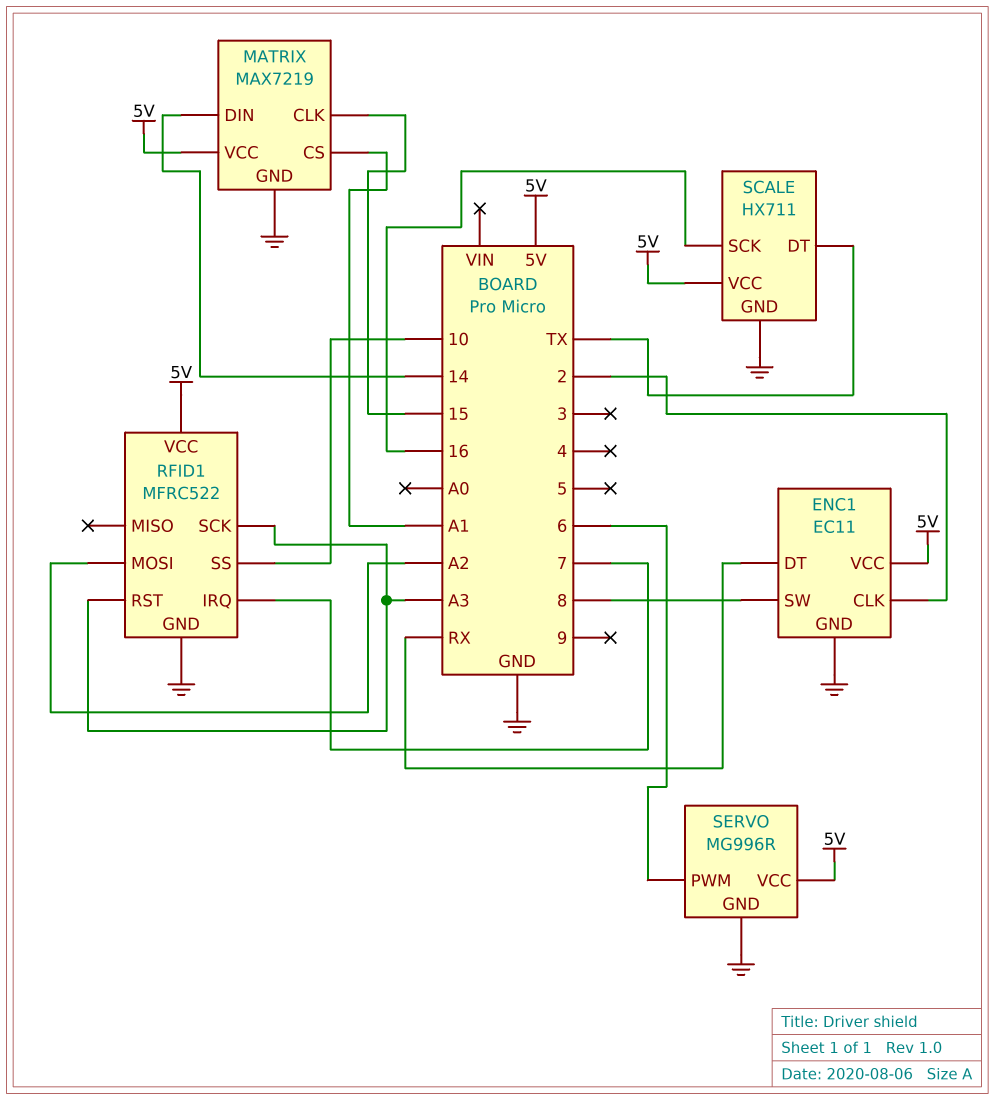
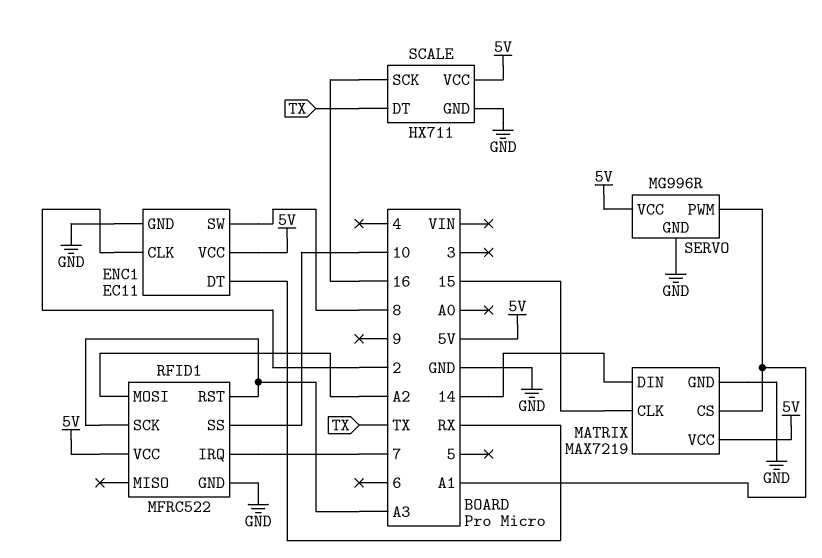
SERVO pin PWM: 6 -> A1

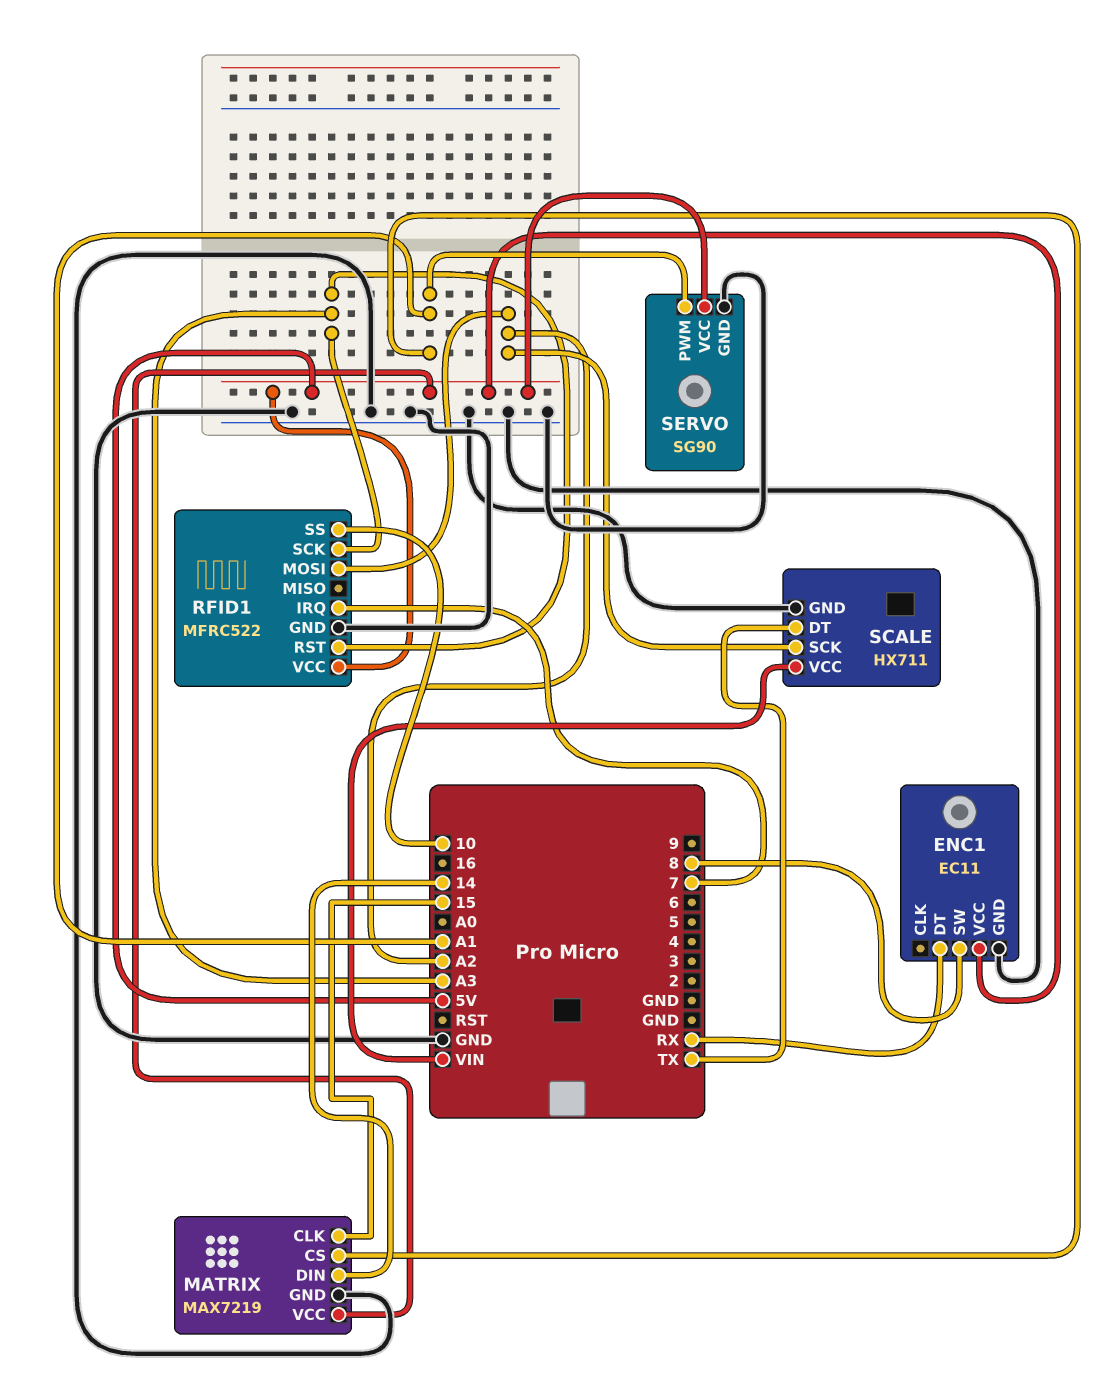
ENC1 pin CLK: 2 -> none
SCALE pin SCK: 16 -> A2
SCALE pin VCC: 5V -> VIN
SERVO: MG996R -> SG90

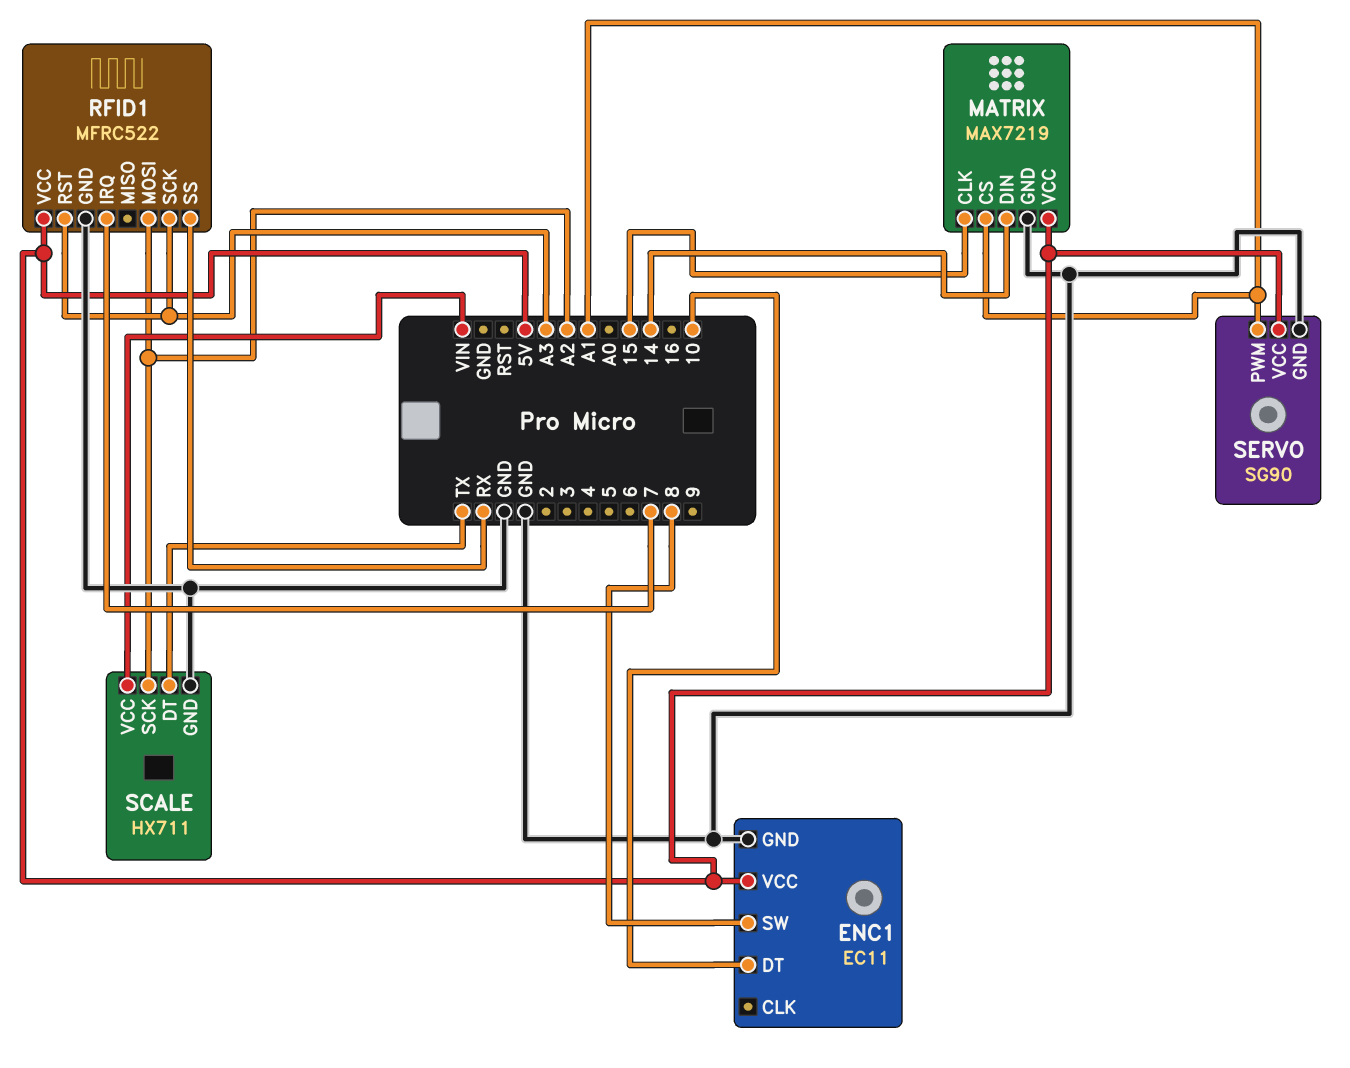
ENC1 pin DT: RX -> 10
RFID1 pin SS: 10 -> RX

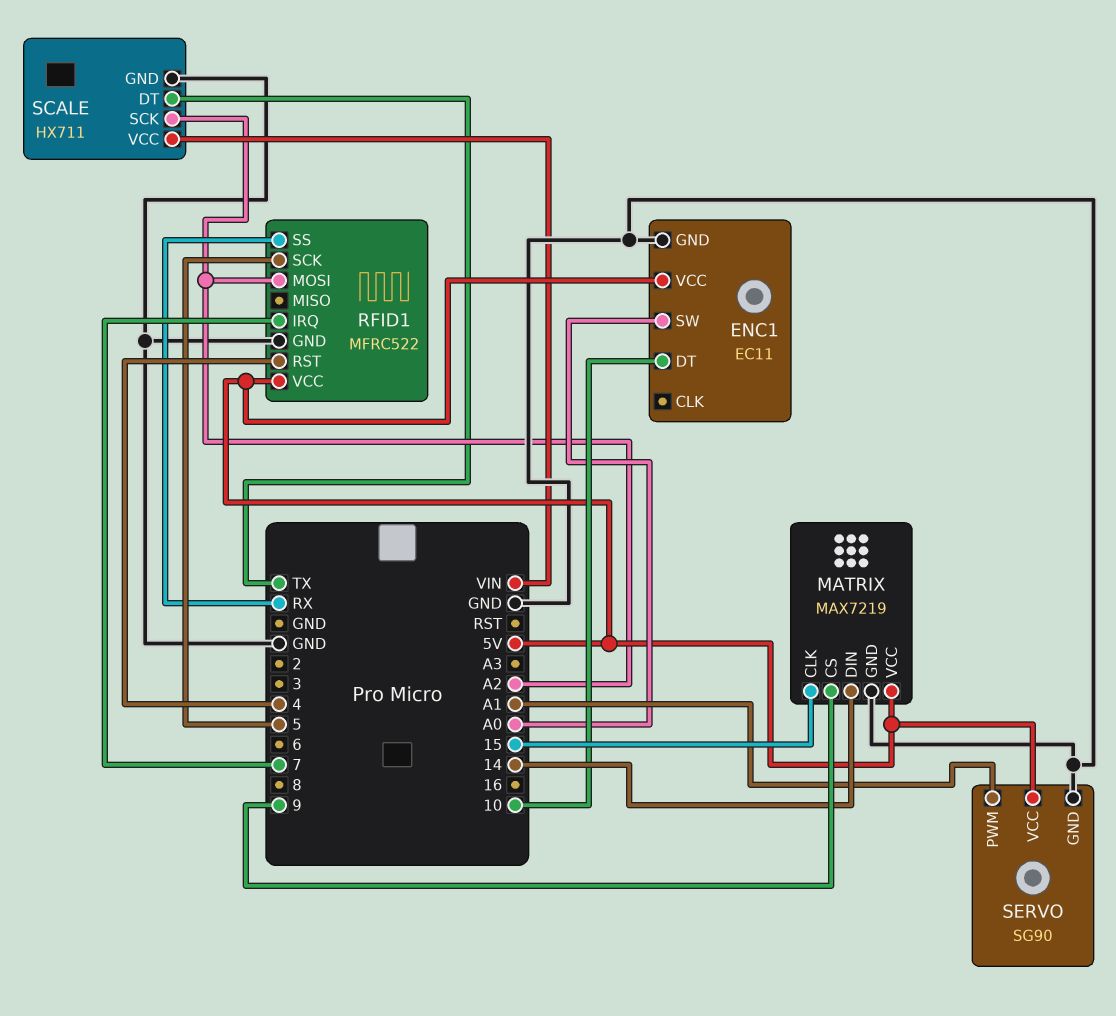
ENC1 pin SW: 8 -> A0
MATRIX pin CS: A1 -> 9
RFID1 pin RST: A3 -> 4
RFID1 pin SCK: A3 -> 5

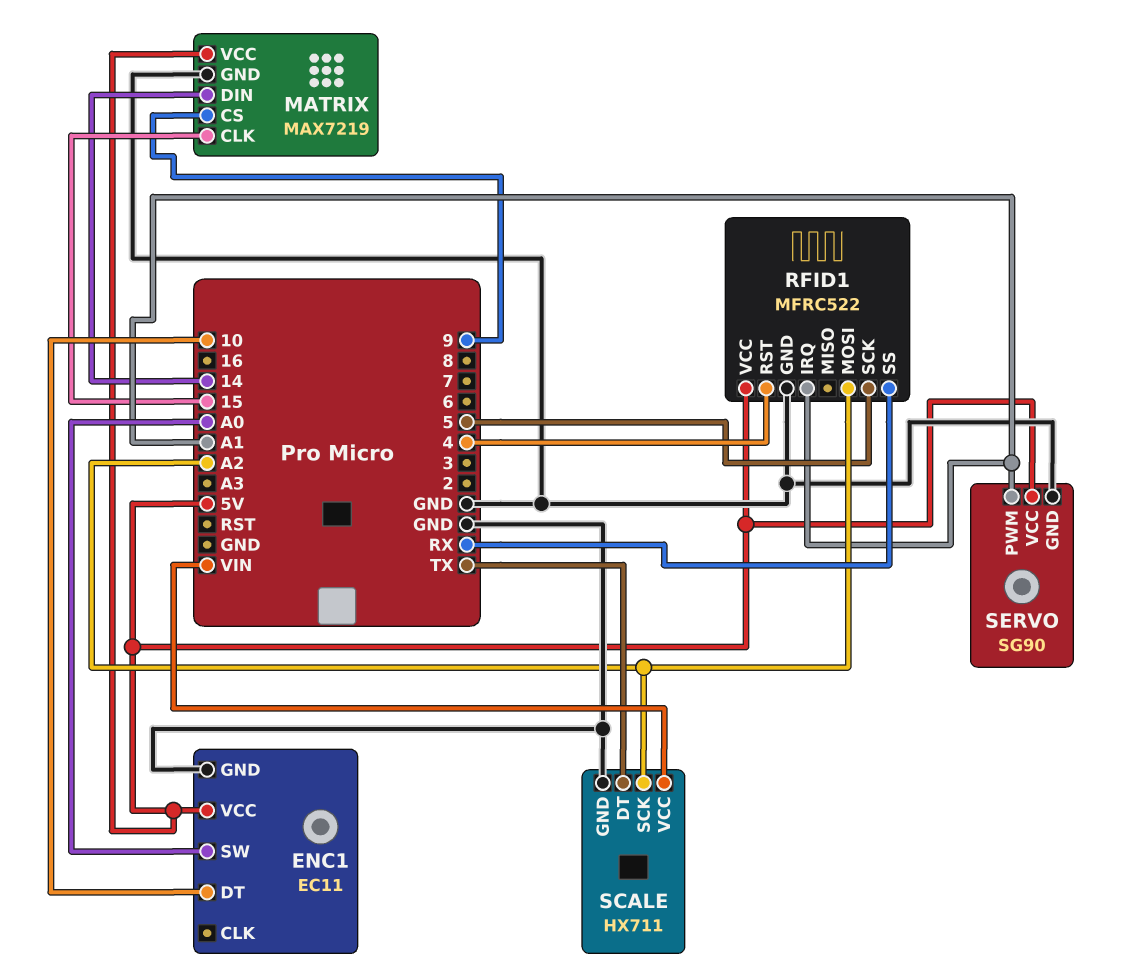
RFID1 pin IRQ: 7 -> A1

